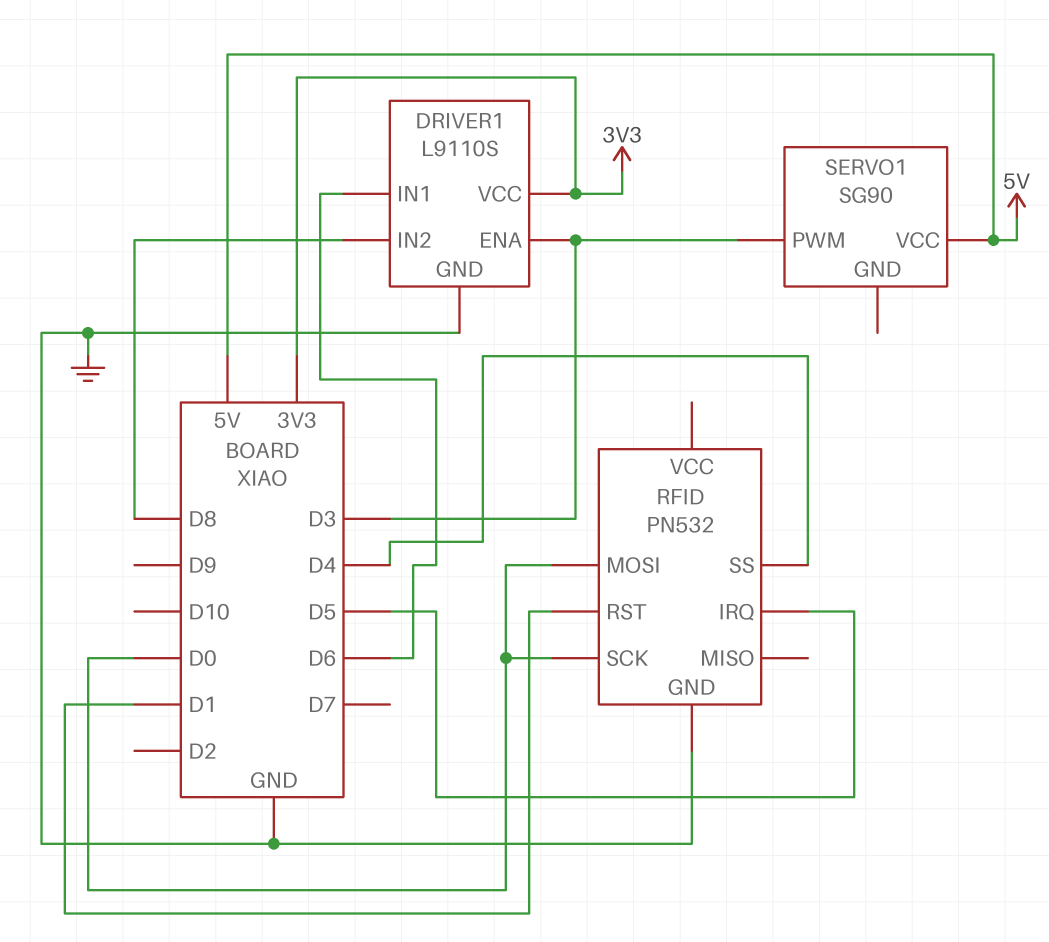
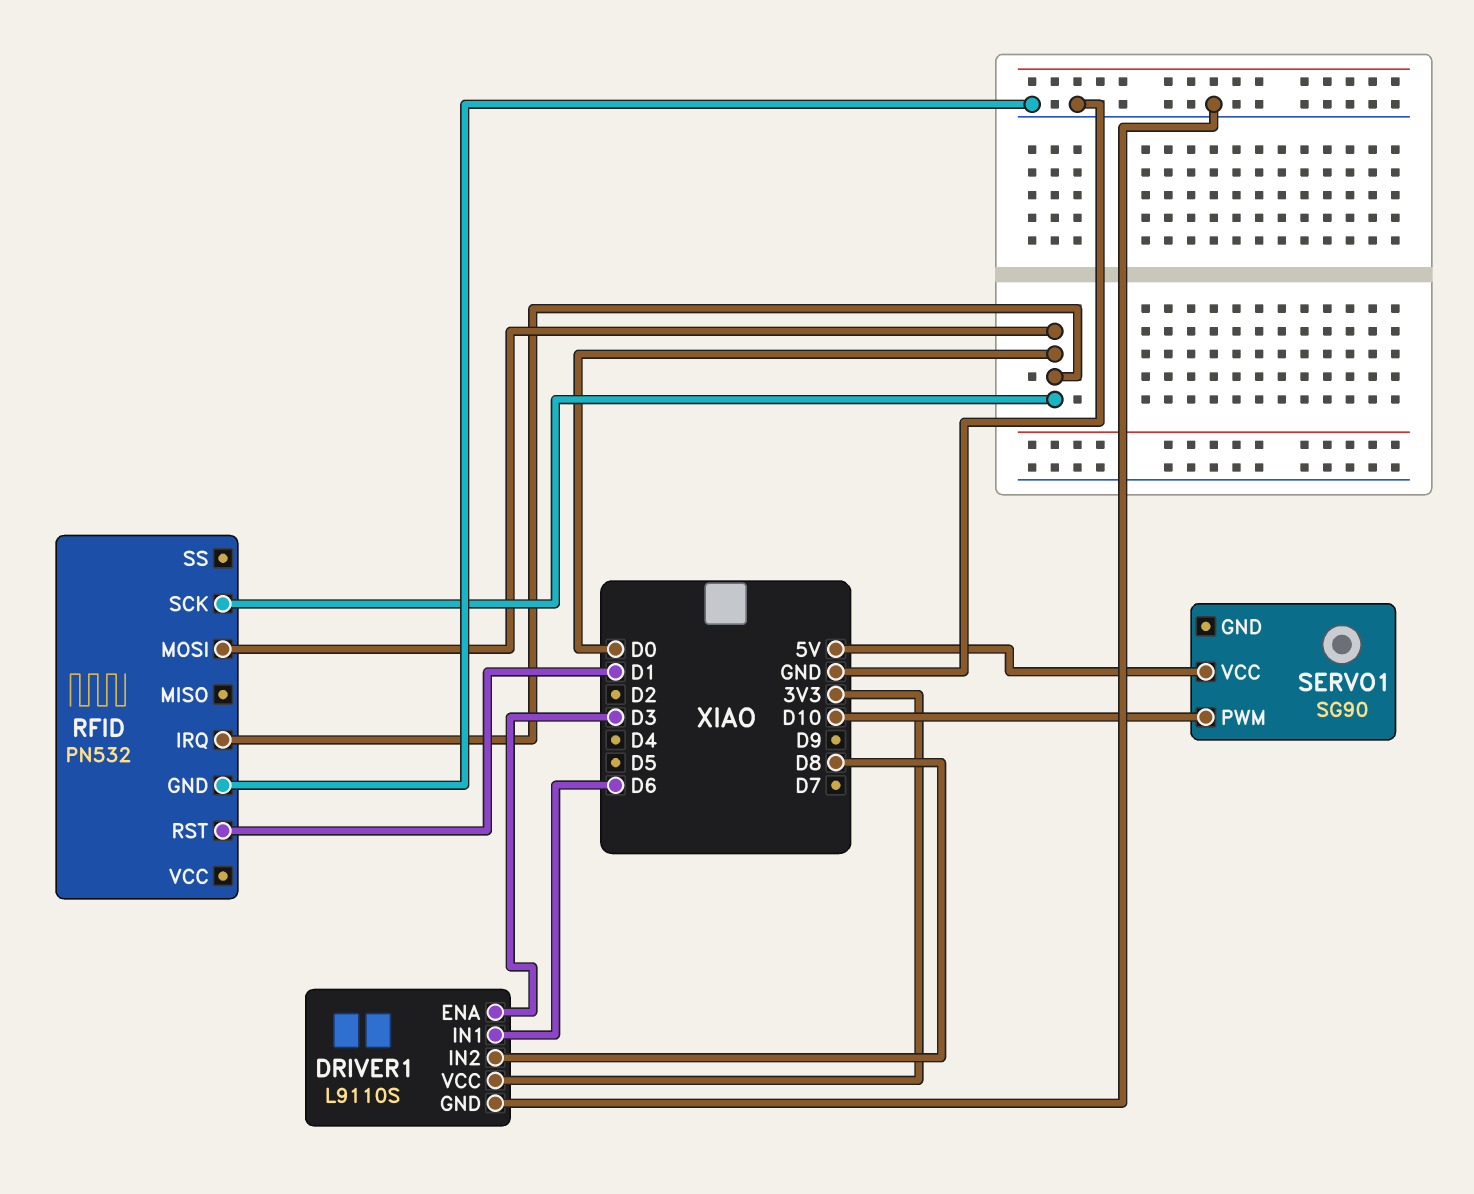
RFID pin IRQ: D5 -> D0
RFID pin SS: D4 -> none
SERVO1 pin PWM: D3 -> D10

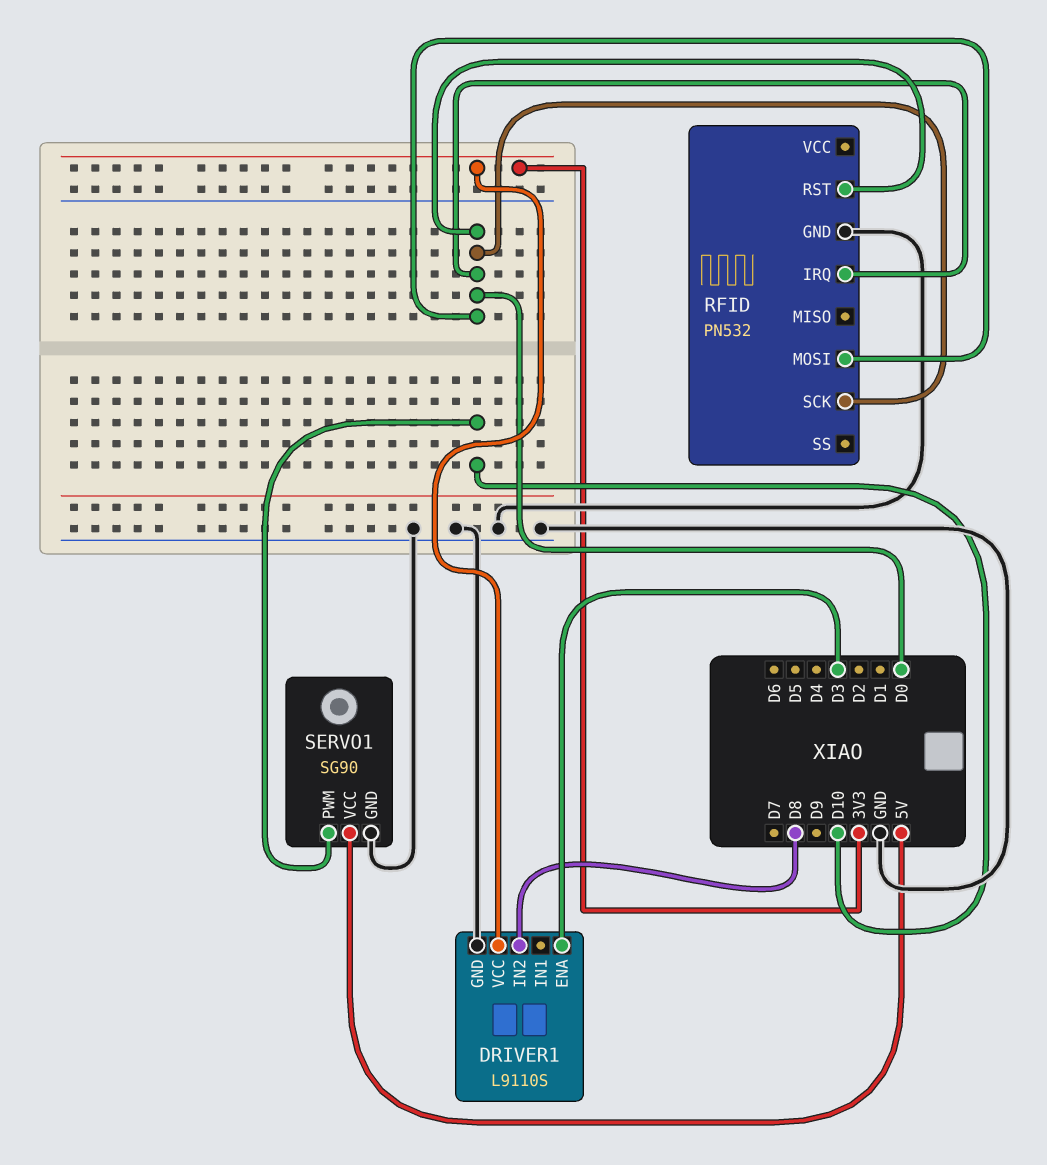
DRIVER1 pin IN1: D6 -> none
RFID pin RST: D1 -> D0
SERVO1 pin GND: none -> GND

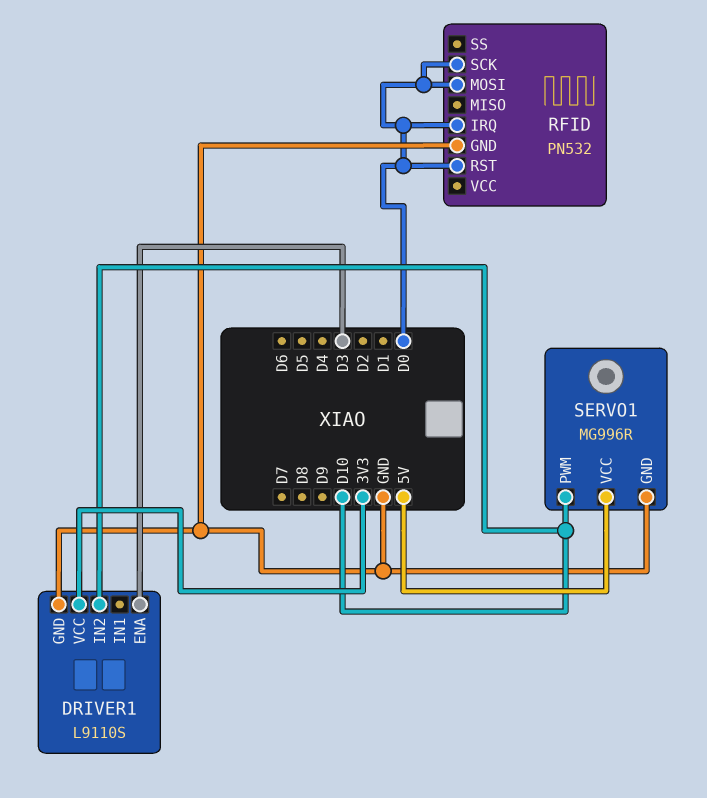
DRIVER1 pin IN2: D8 -> D10
SERVO1: SG90 -> MG996R

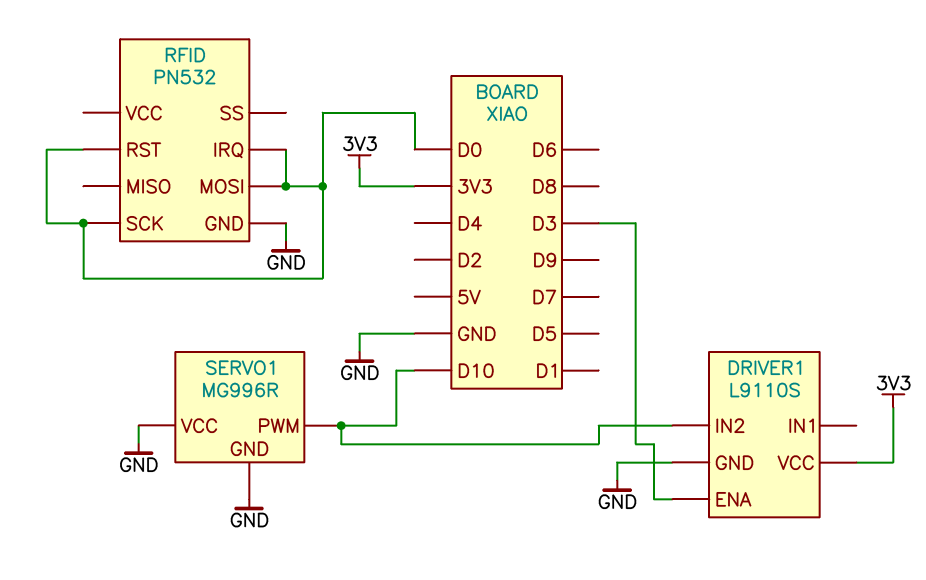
SERVO1 pin VCC: 5V -> GND

